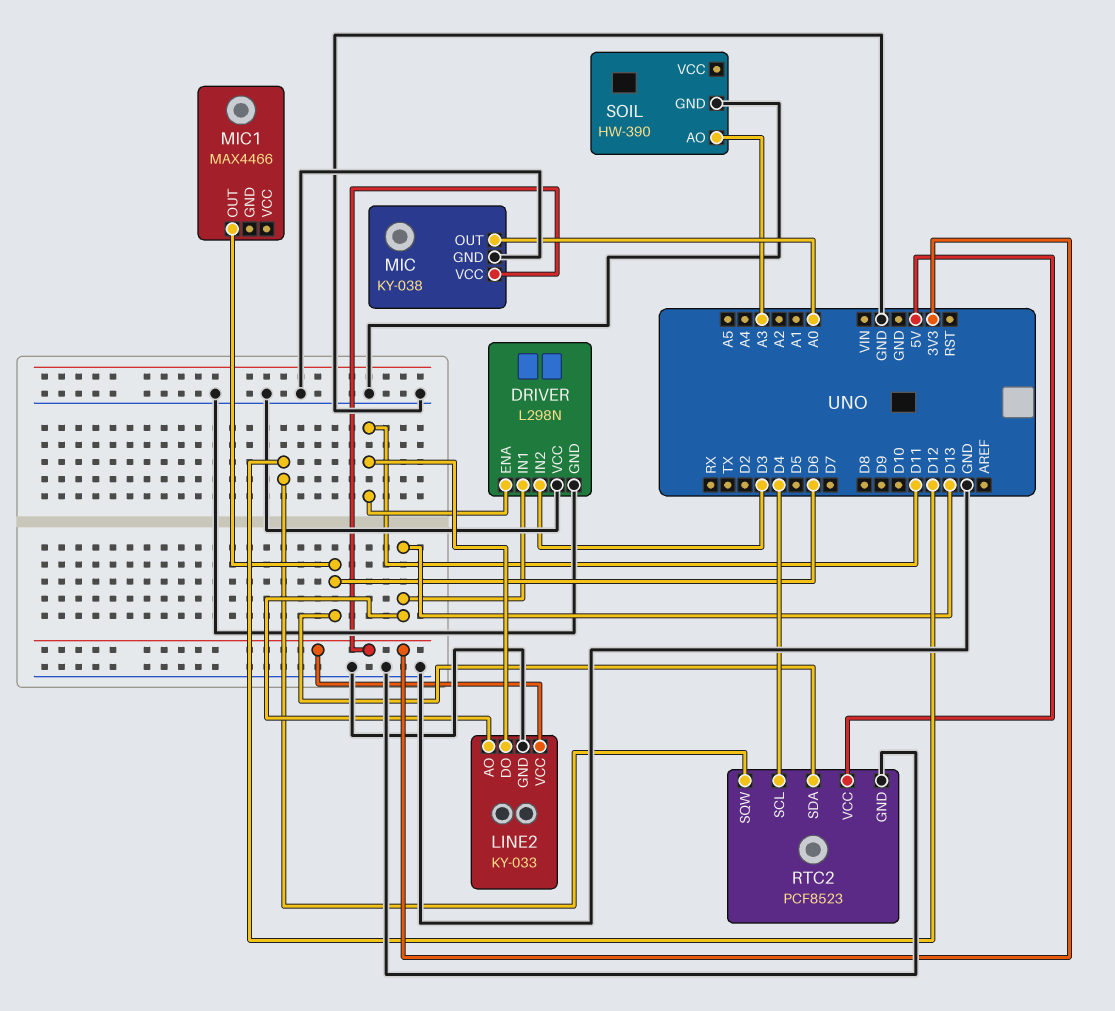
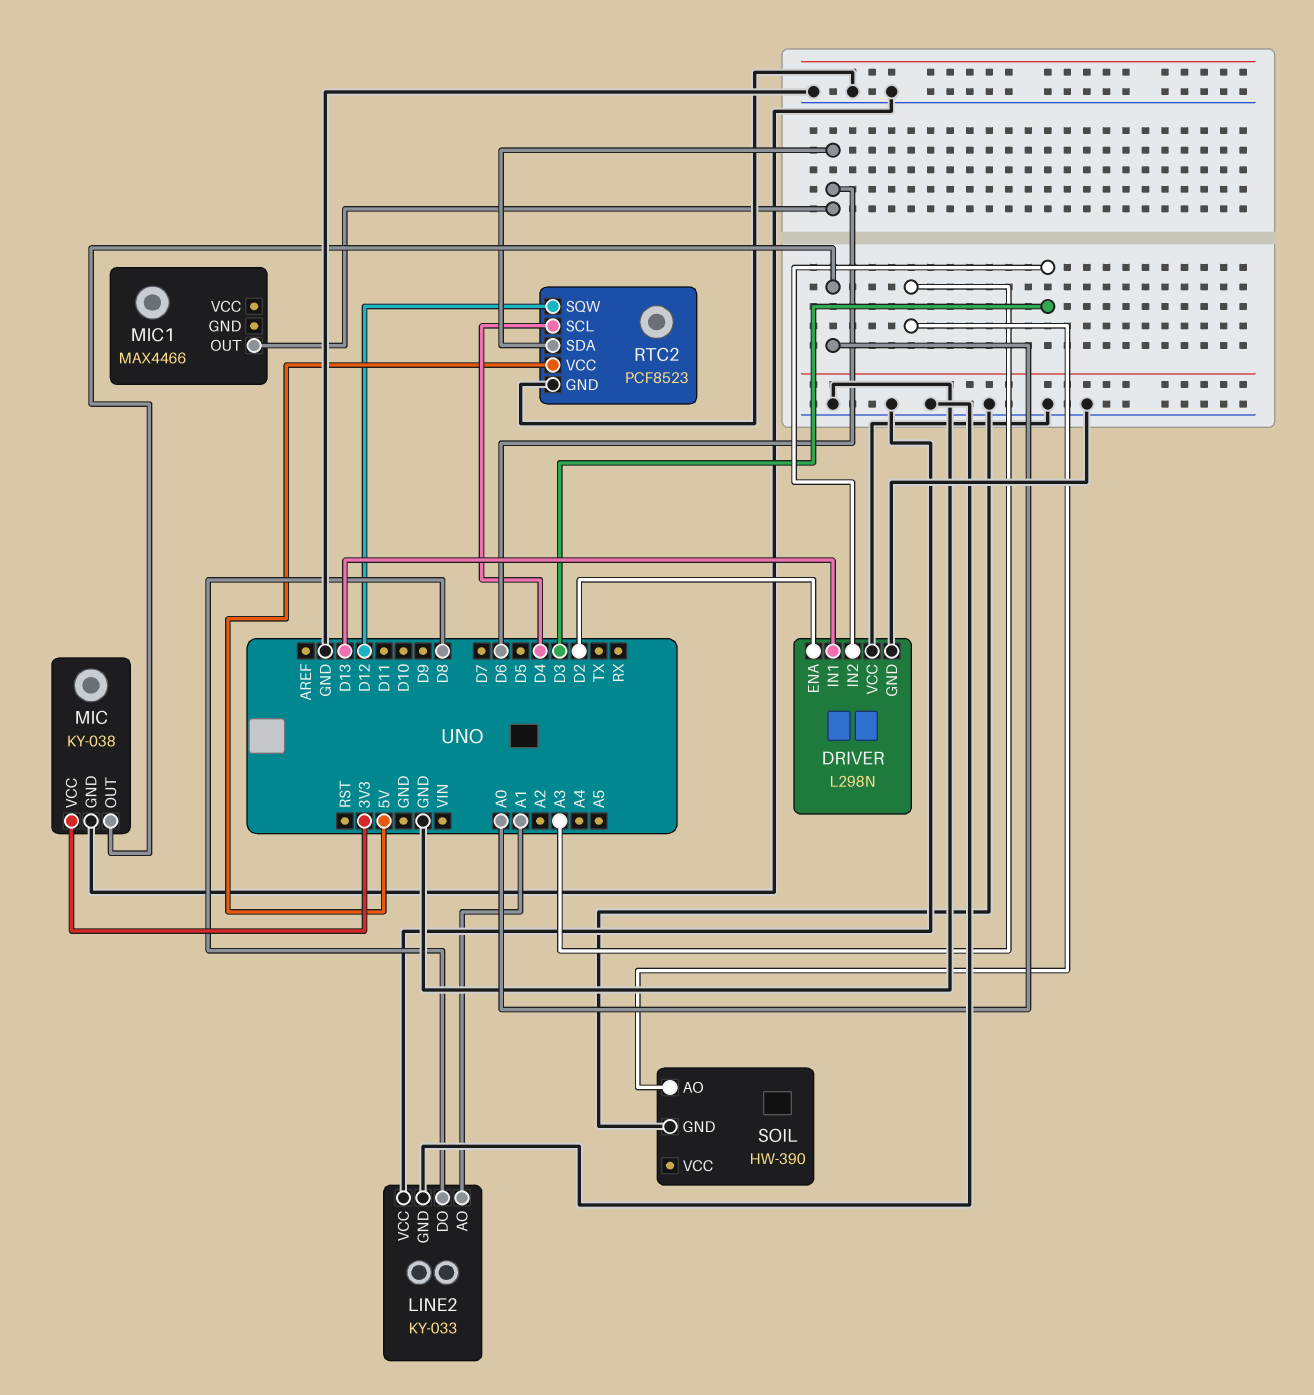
DRIVER pin ENA: D11 -> D2
LINE2 pin AO: D13 -> A1
LINE2 pin DO: D11 -> D8
LINE2 pin VCC: 3V3 -> GND

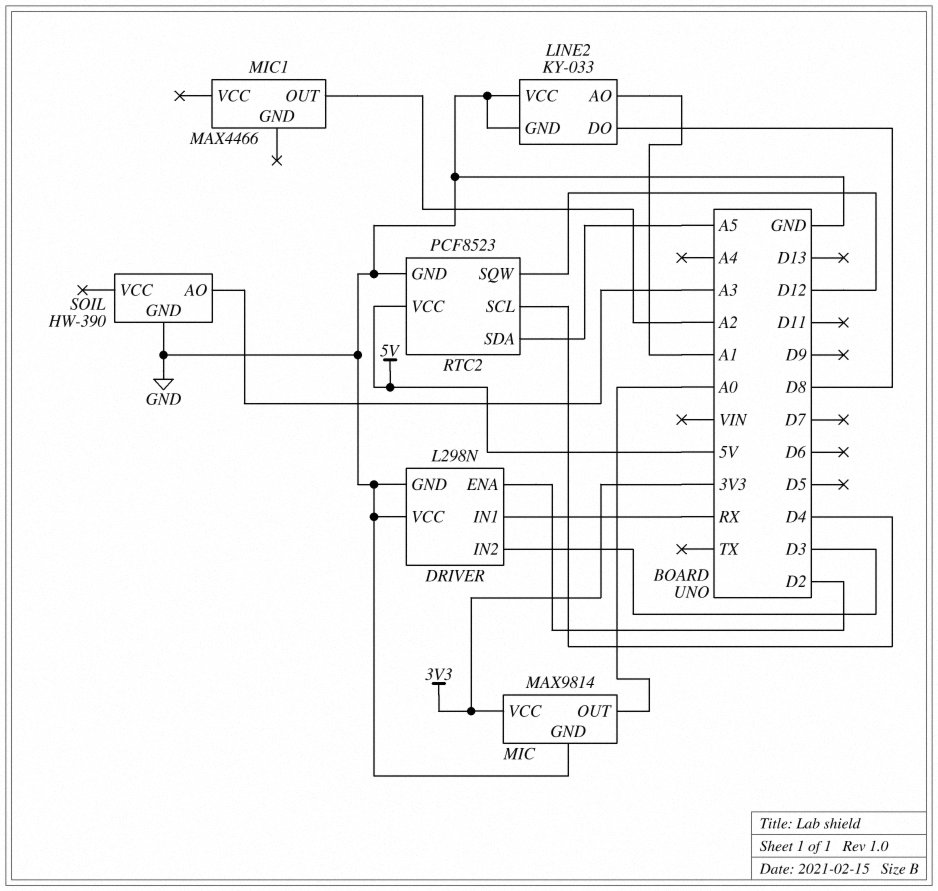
DRIVER pin IN1: D13 -> RX
MIC: KY-038 -> MAX9814
MIC1 pin OUT: D6 -> A2
RTC2 pin SDA: D6 -> A5

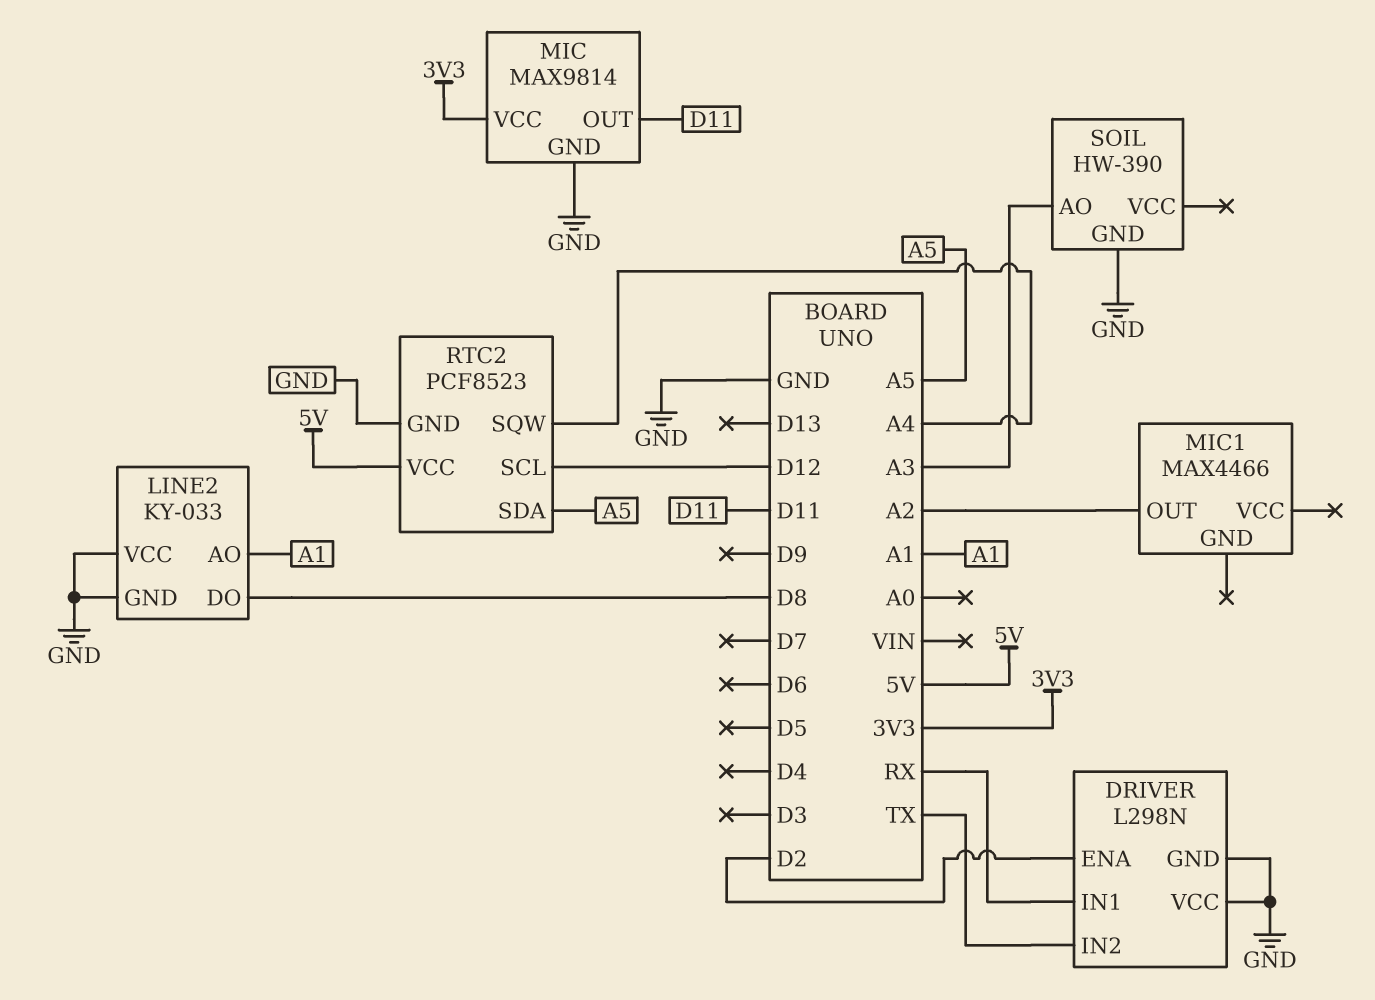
DRIVER pin IN2: D3 -> TX
MIC pin OUT: A0 -> D11
RTC2 pin SCL: D4 -> D12
RTC2 pin SQW: D12 -> A4

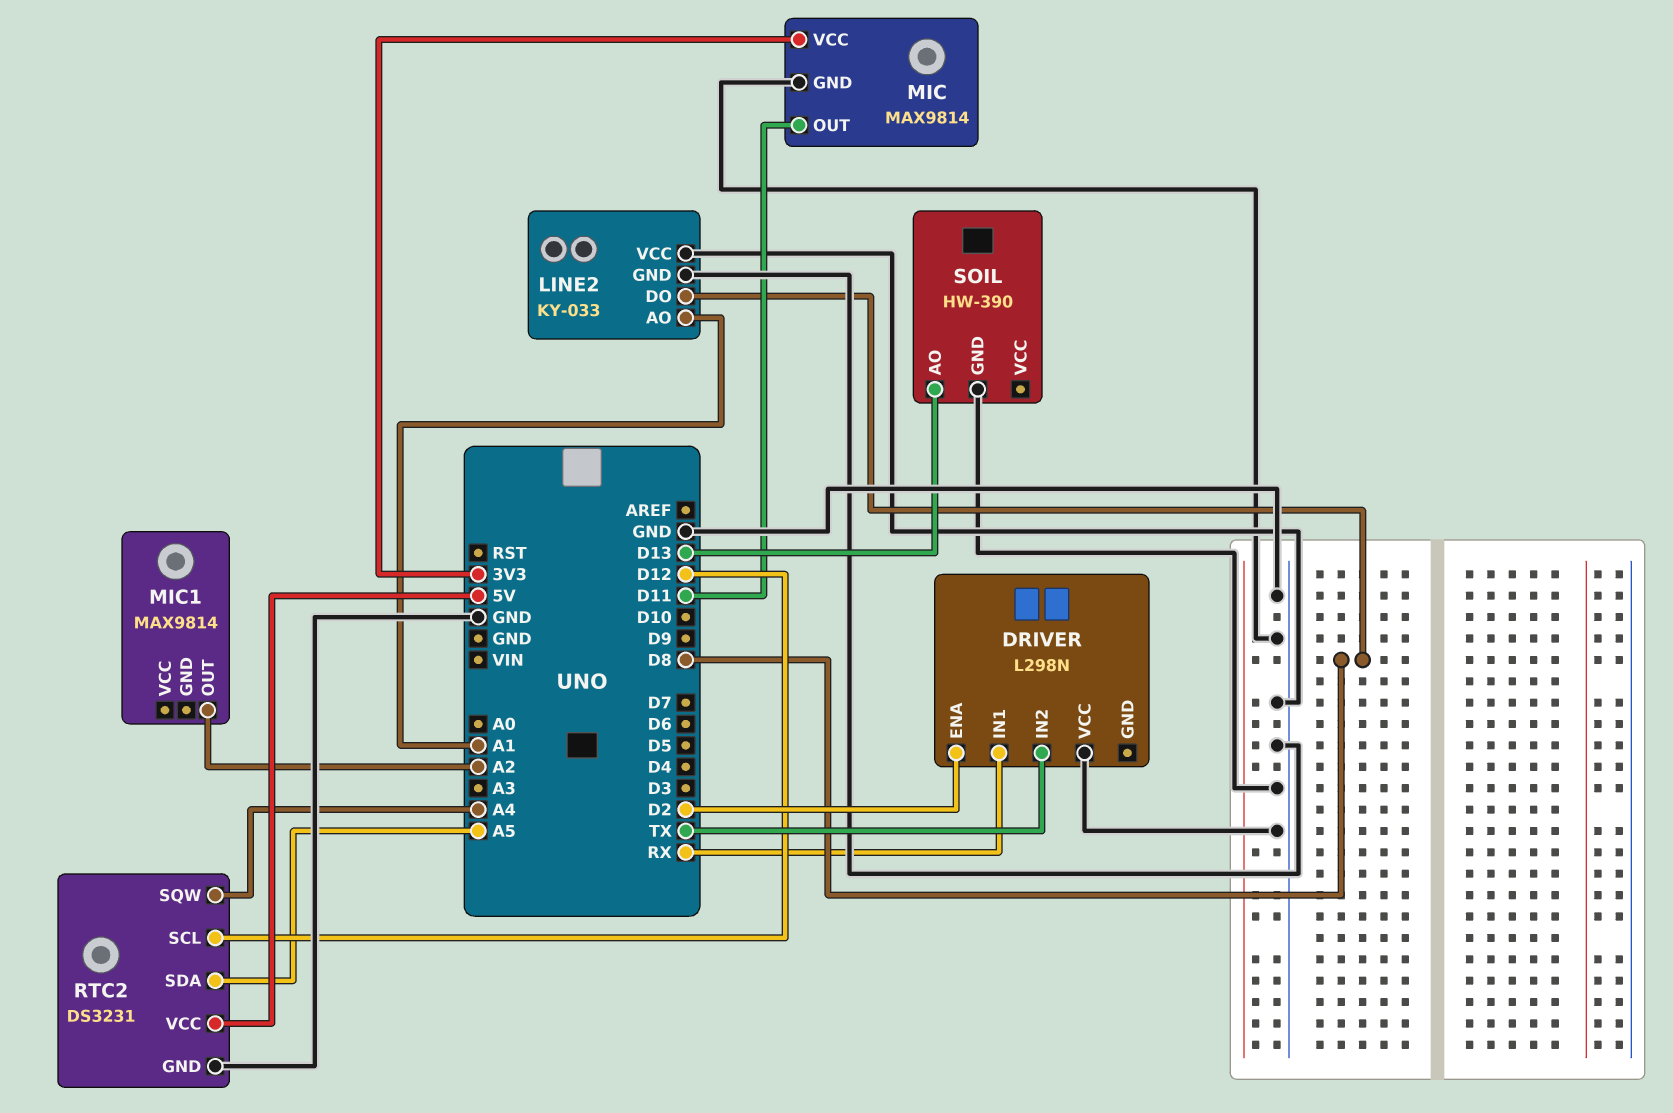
DRIVER pin GND: GND -> none
MIC1: MAX4466 -> MAX9814
RTC2: PCF8523 -> DS3231
SOIL pin AO: A3 -> D13

